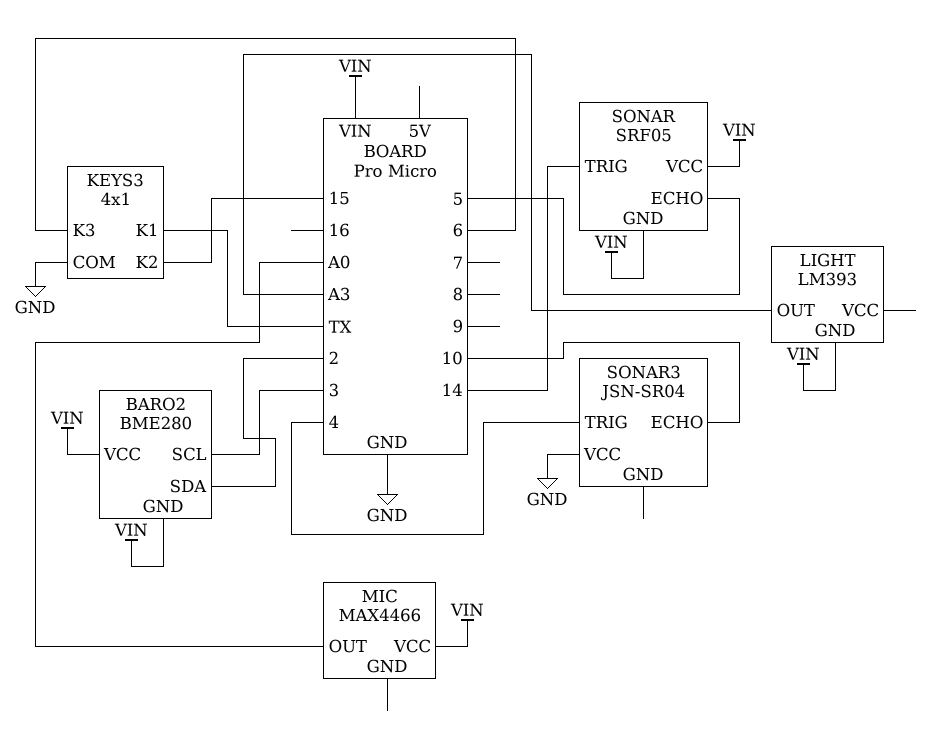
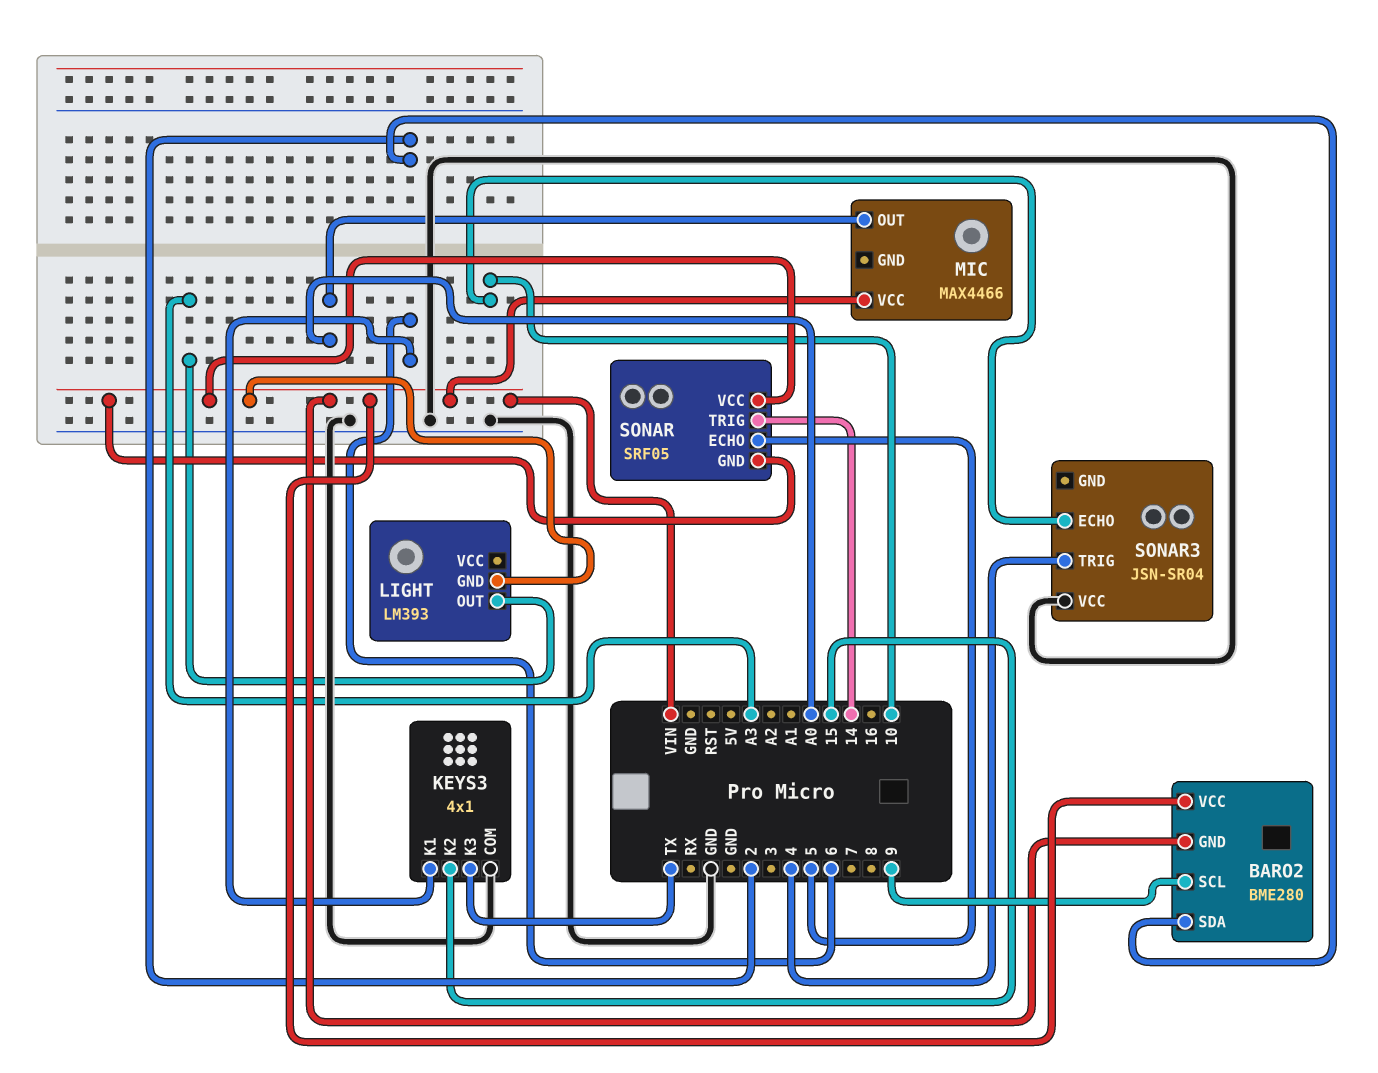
BARO2 pin SCL: 3 -> 9
KEYS3 pin K1: TX -> 6
KEYS3 pin K3: 6 -> TX

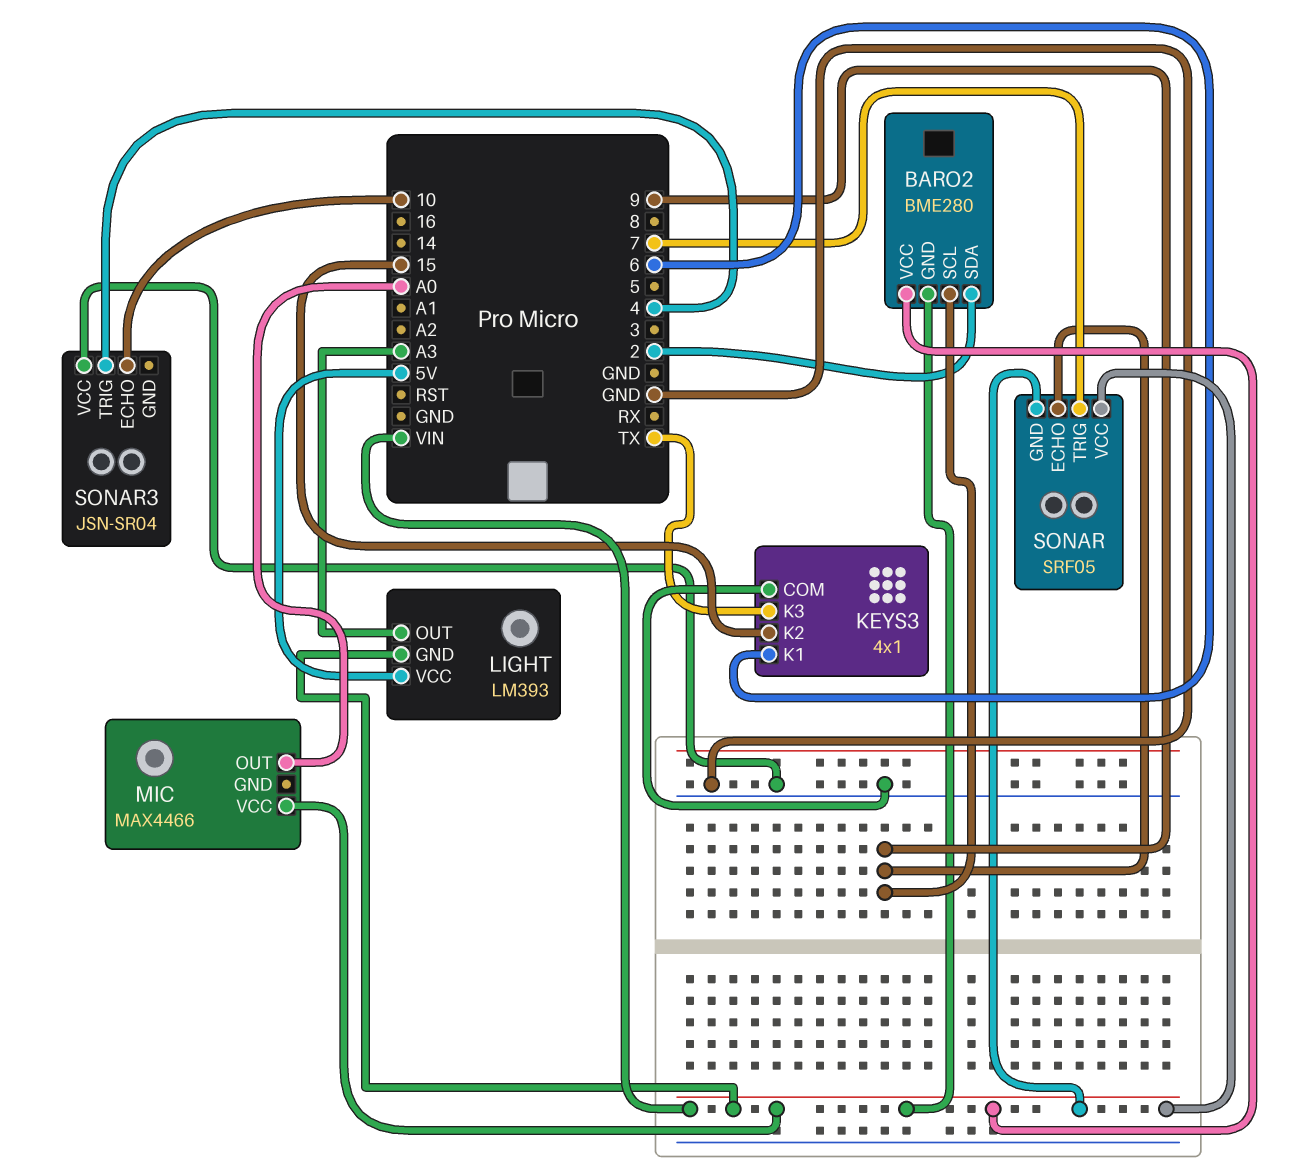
LIGHT pin VCC: none -> 5V
SONAR pin ECHO: 5 -> 9
SONAR pin TRIG: 14 -> 7

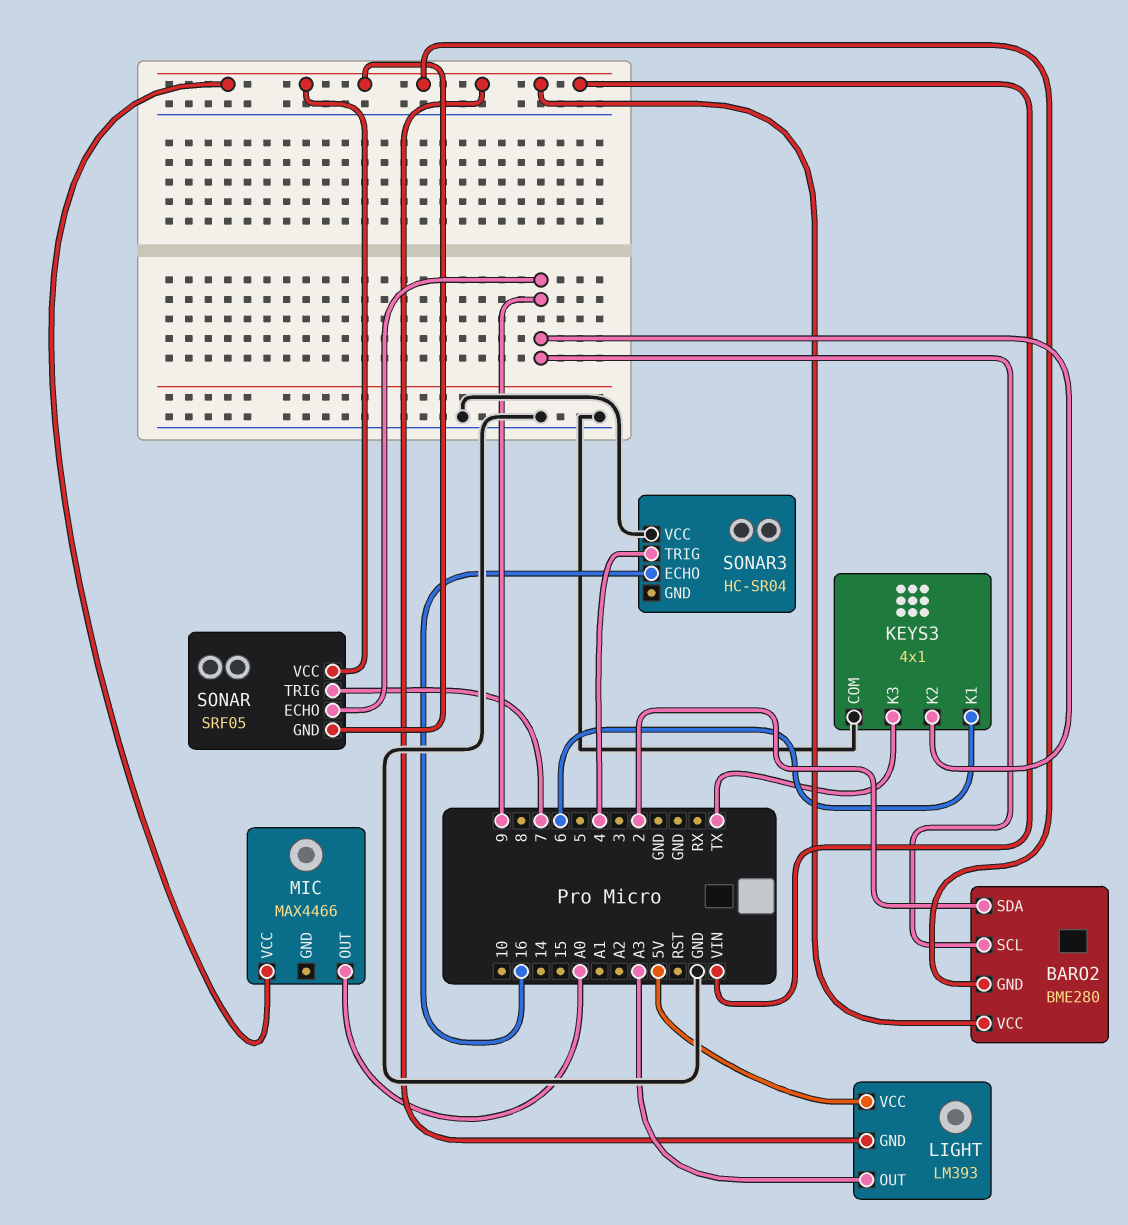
KEYS3 pin K2: 15 -> 9
SONAR3: JSN-SR04 -> HC-SR04
SONAR3 pin ECHO: 10 -> 16

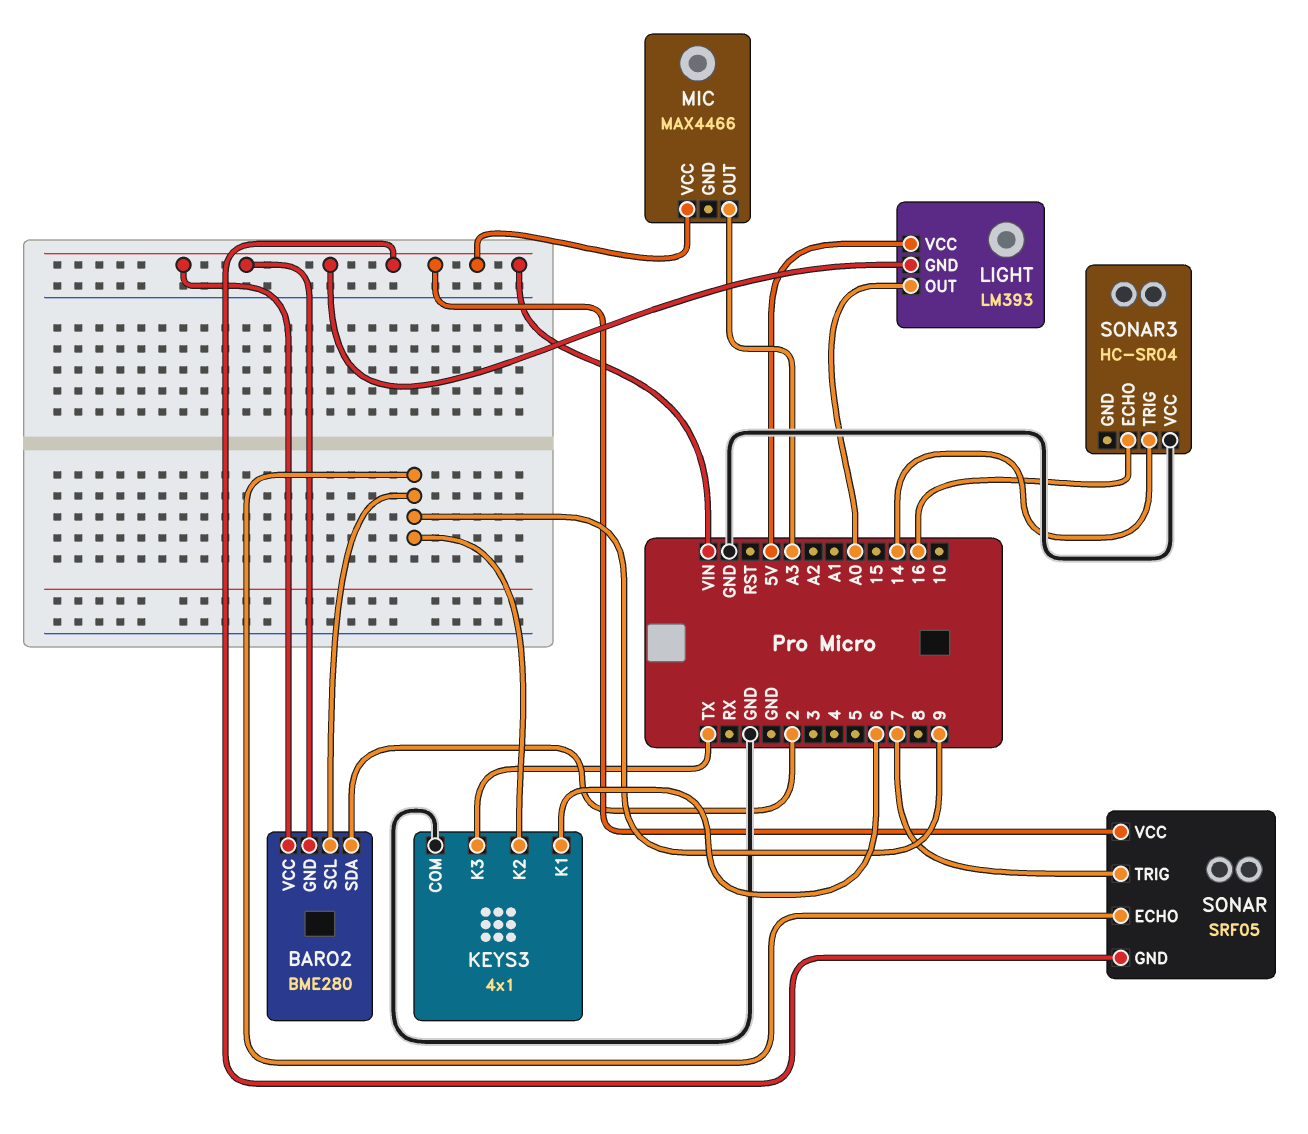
LIGHT pin OUT: A3 -> A0
MIC pin OUT: A0 -> A3
SONAR3 pin TRIG: 4 -> 14

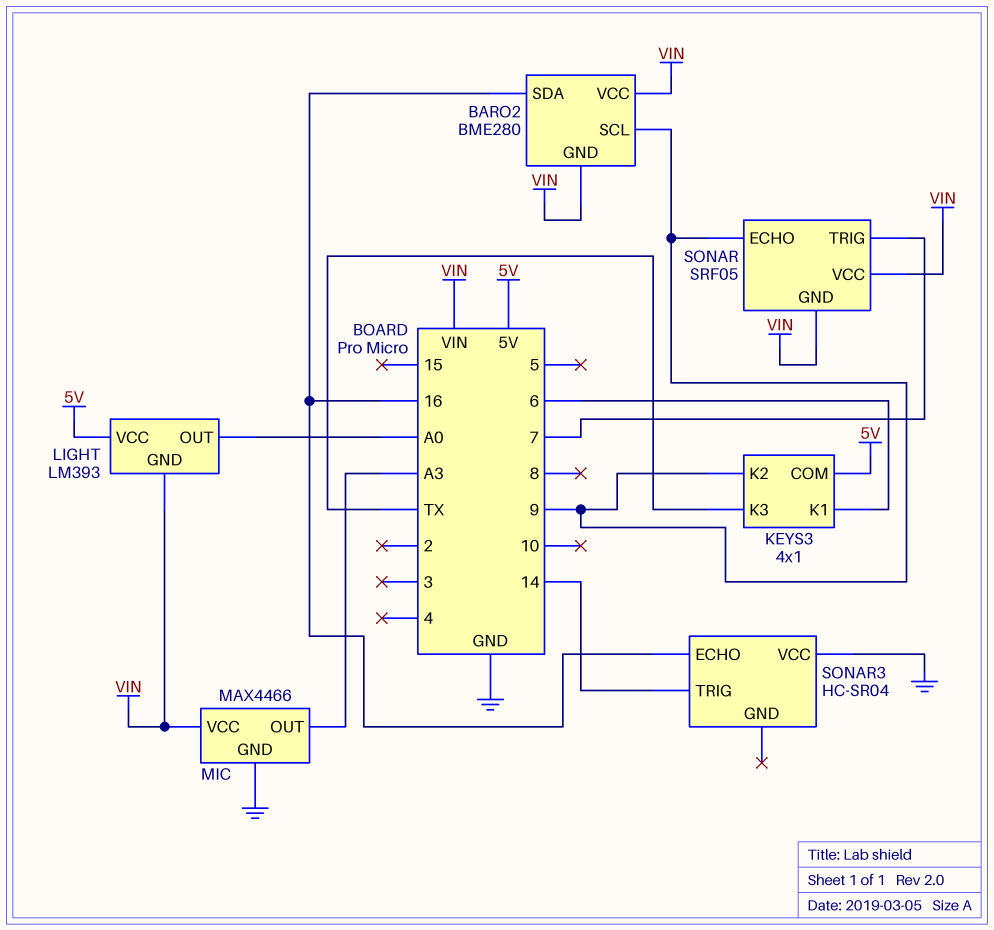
BARO2 pin SDA: 2 -> 16
KEYS3 pin COM: GND -> 5V
MIC pin GND: none -> GND

